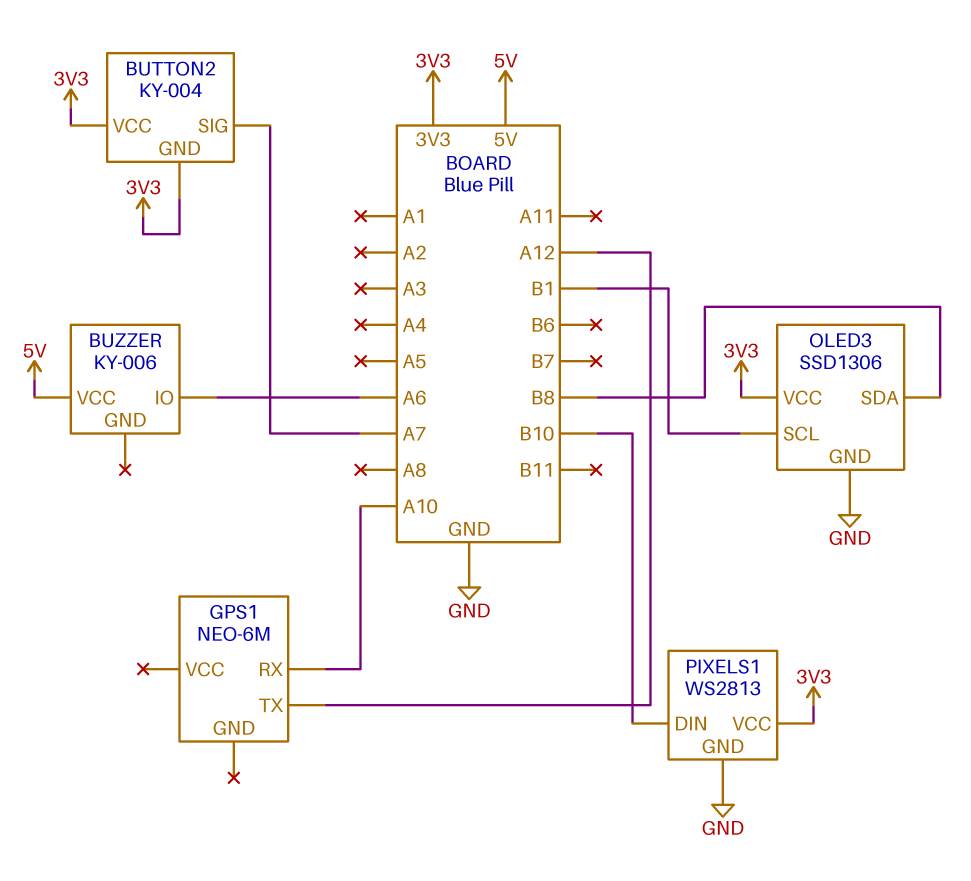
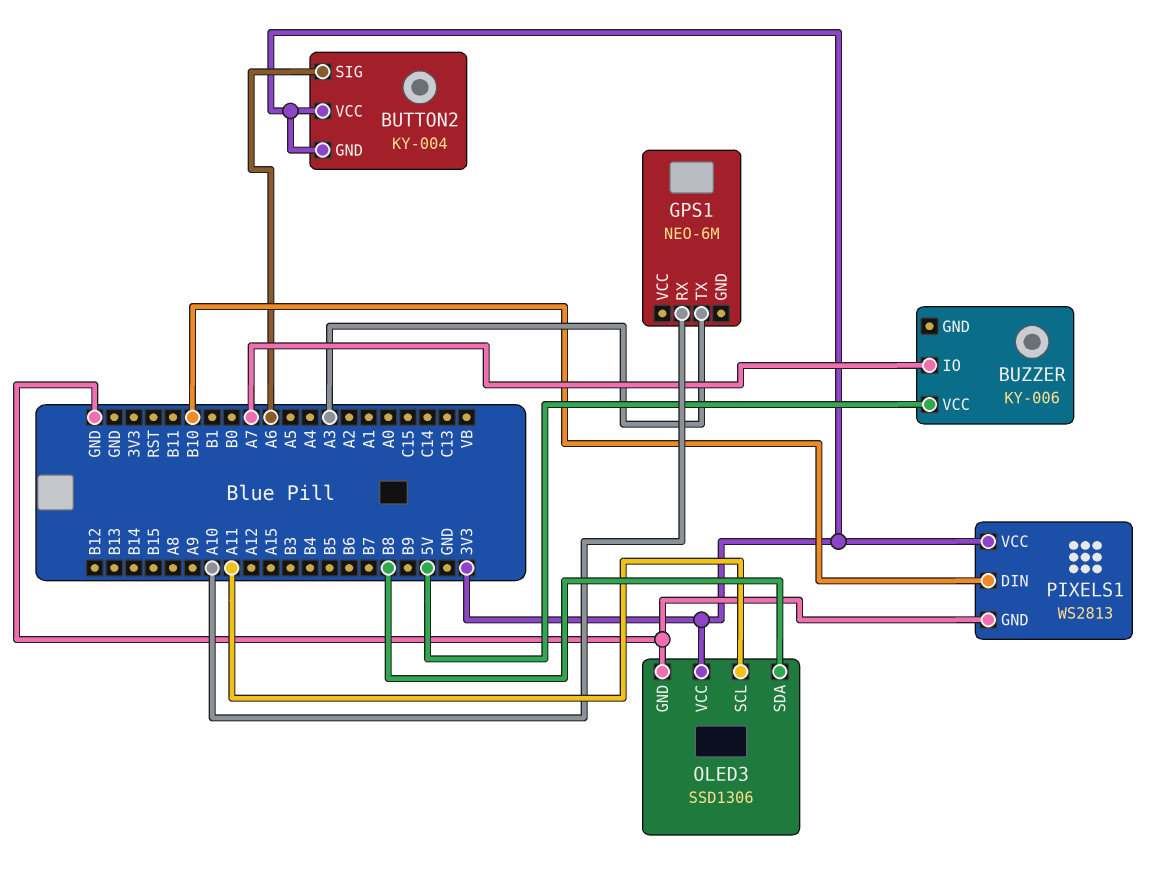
BUTTON2 pin SIG: A7 -> A6
BUZZER pin IO: A6 -> A7
GPS1 pin TX: A12 -> A3
OLED3 pin SCL: B1 -> A11

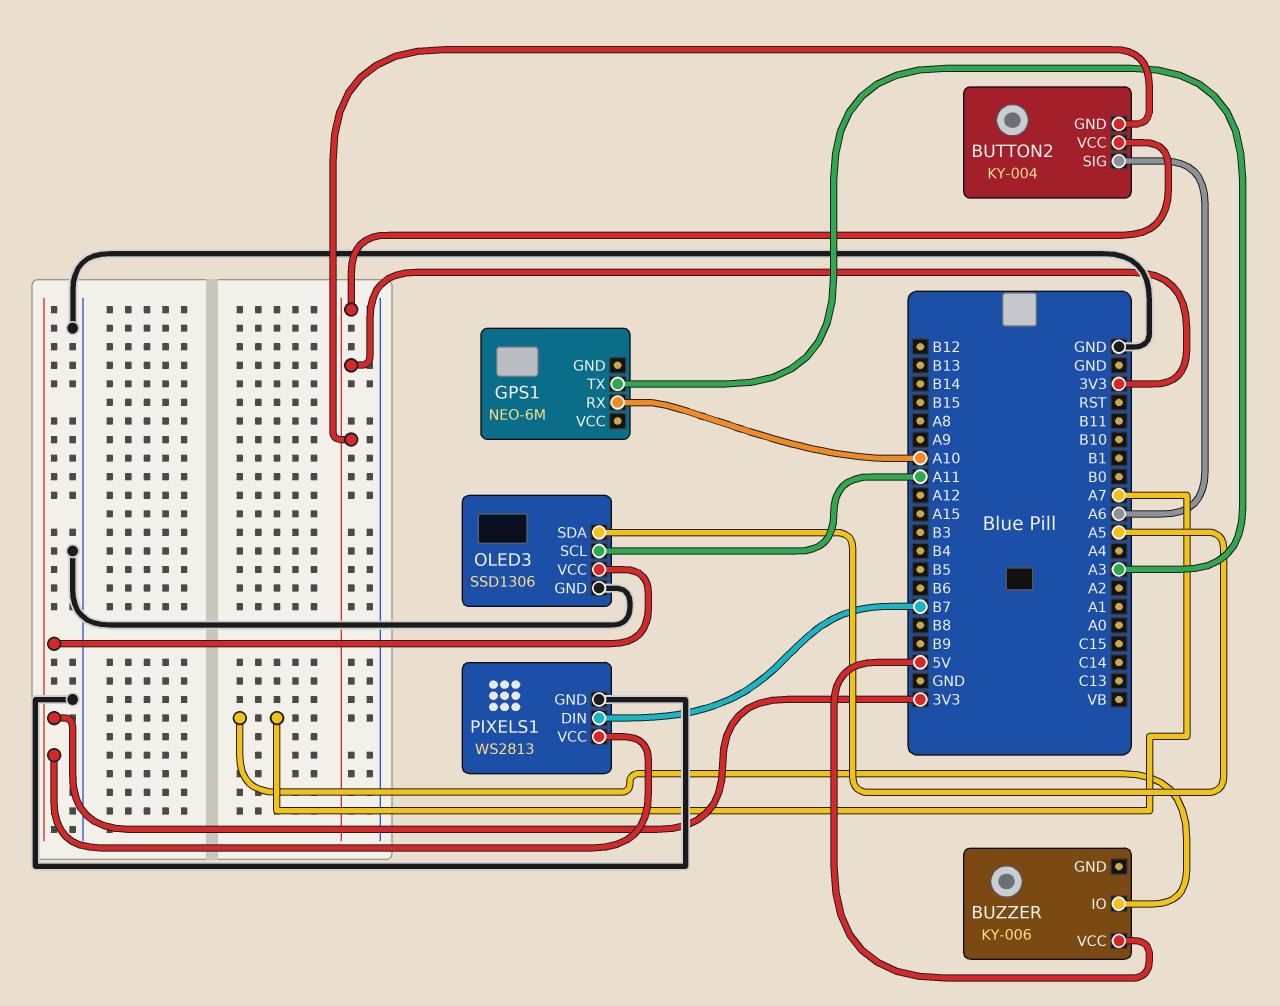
OLED3 pin SDA: B8 -> A5
PIXELS1 pin DIN: B10 -> B7

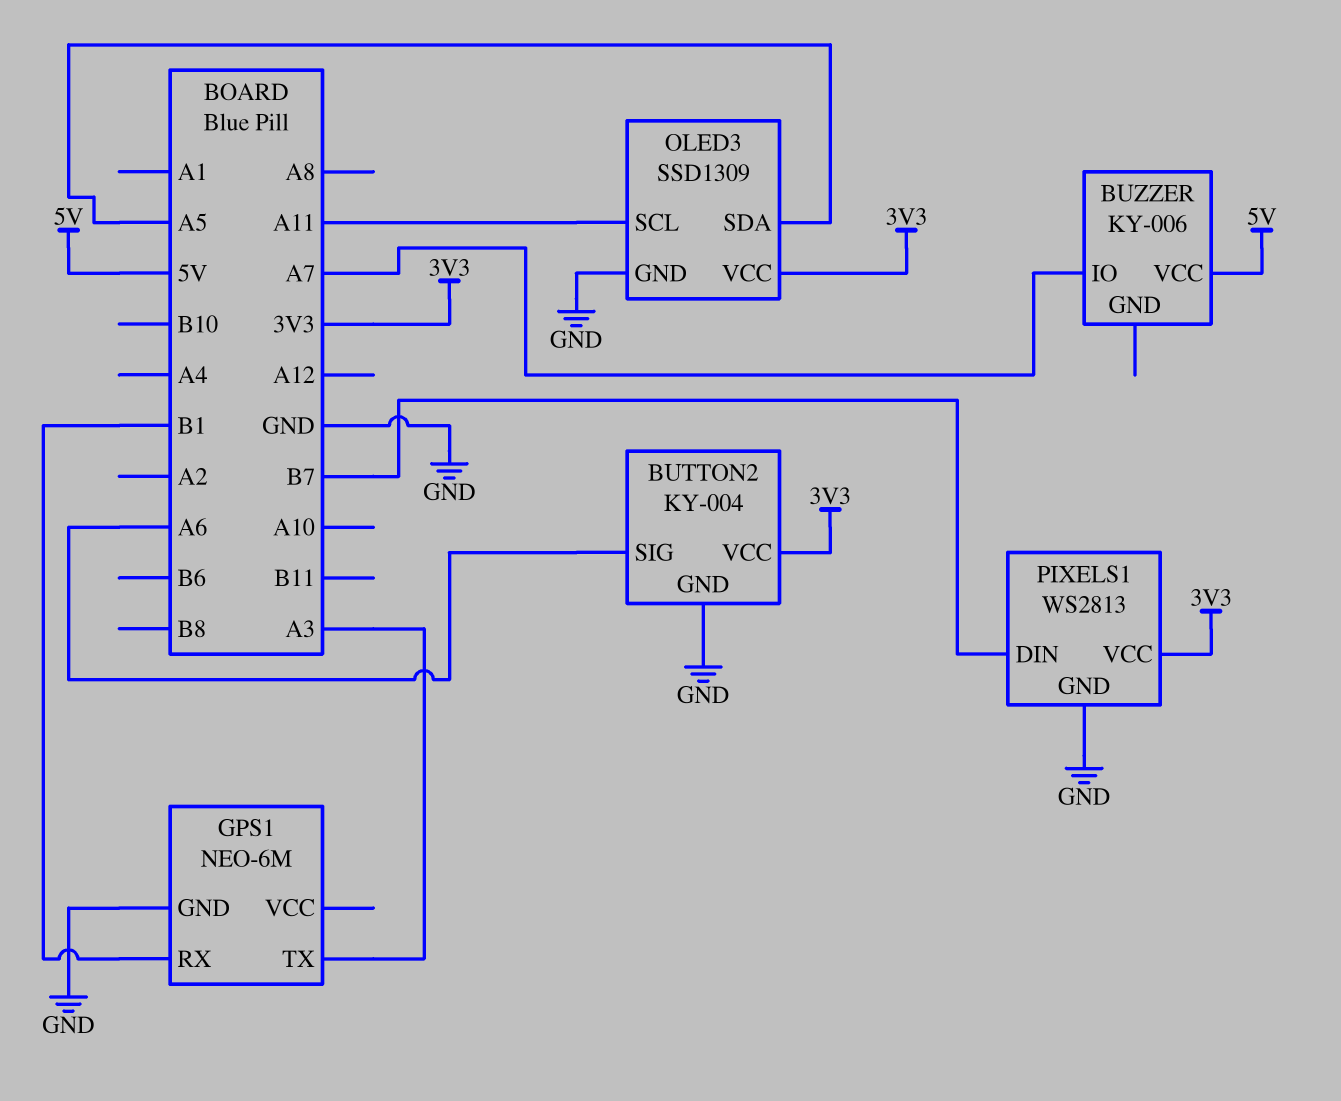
BUTTON2 pin GND: 3V3 -> GND
GPS1 pin GND: none -> GND
GPS1 pin RX: A10 -> B1
OLED3: SSD1306 -> SSD1309

